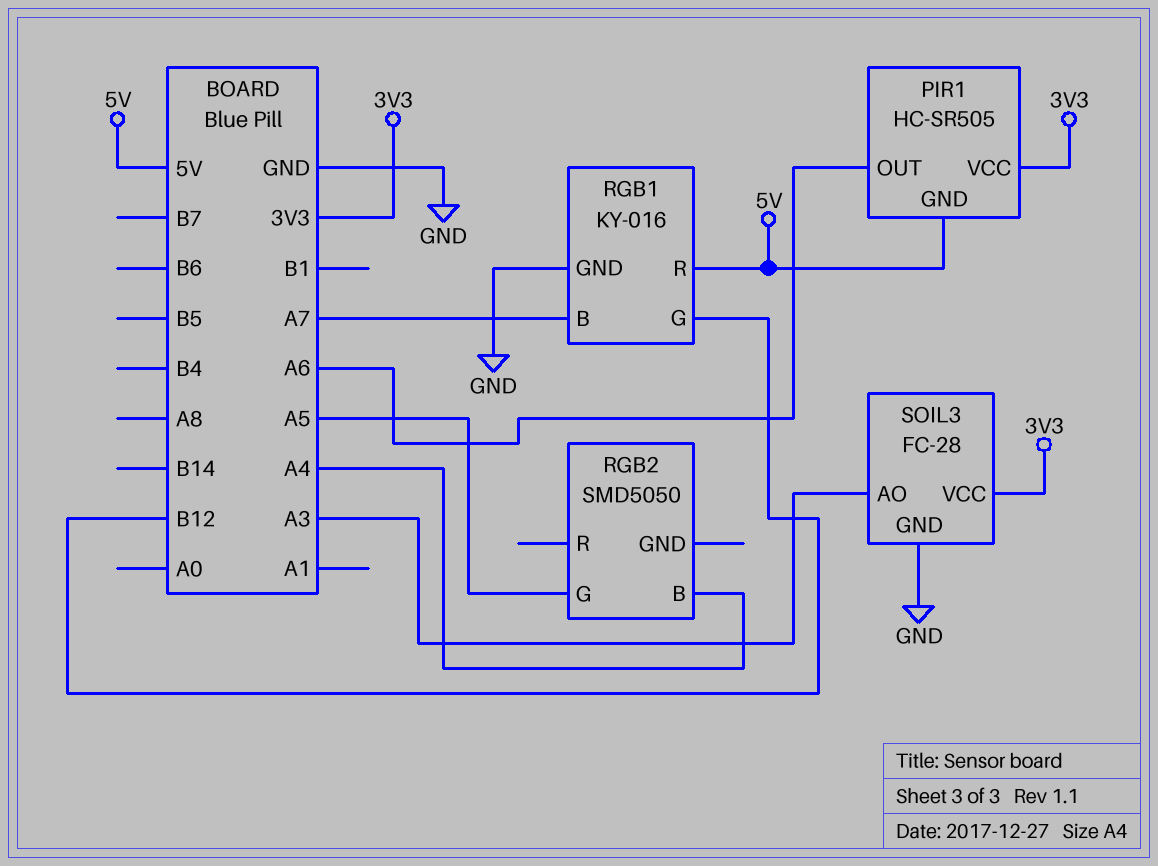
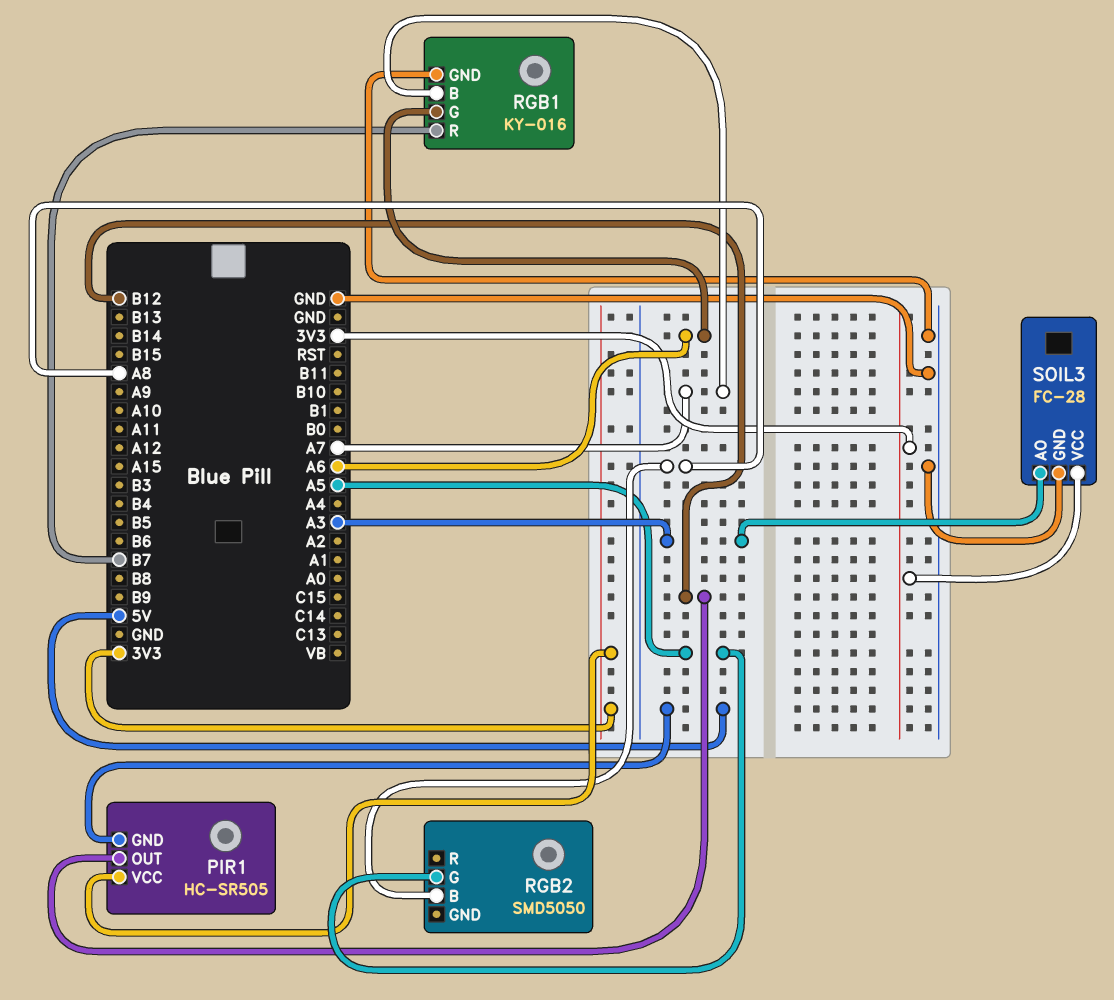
PIR1 pin OUT: A6 -> B12
RGB1 pin G: B12 -> A6
RGB1 pin R: 5V -> B7
RGB2 pin B: A4 -> A8

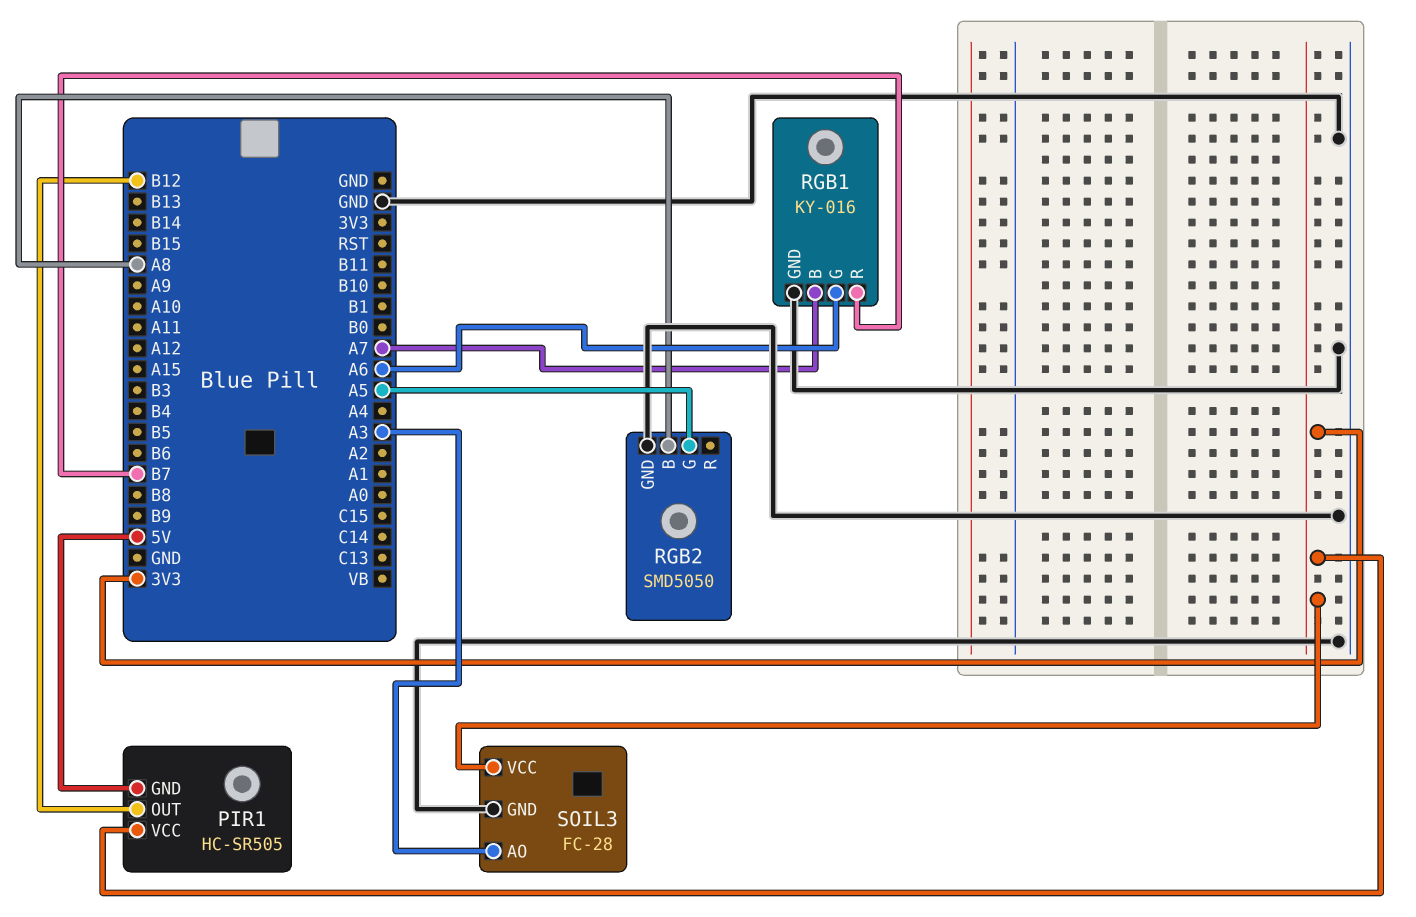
RGB2 pin GND: none -> GND

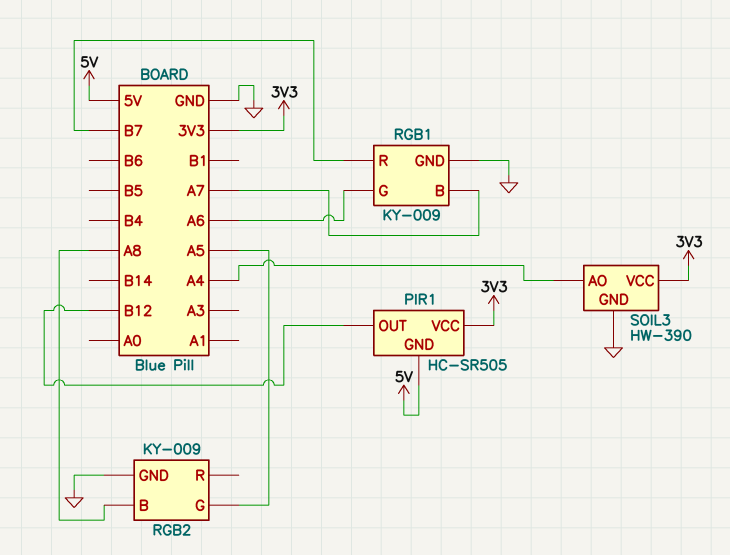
RGB1: KY-016 -> KY-009
RGB2: SMD5050 -> KY-009
SOIL3: FC-28 -> HW-390
SOIL3 pin AO: A3 -> A4

